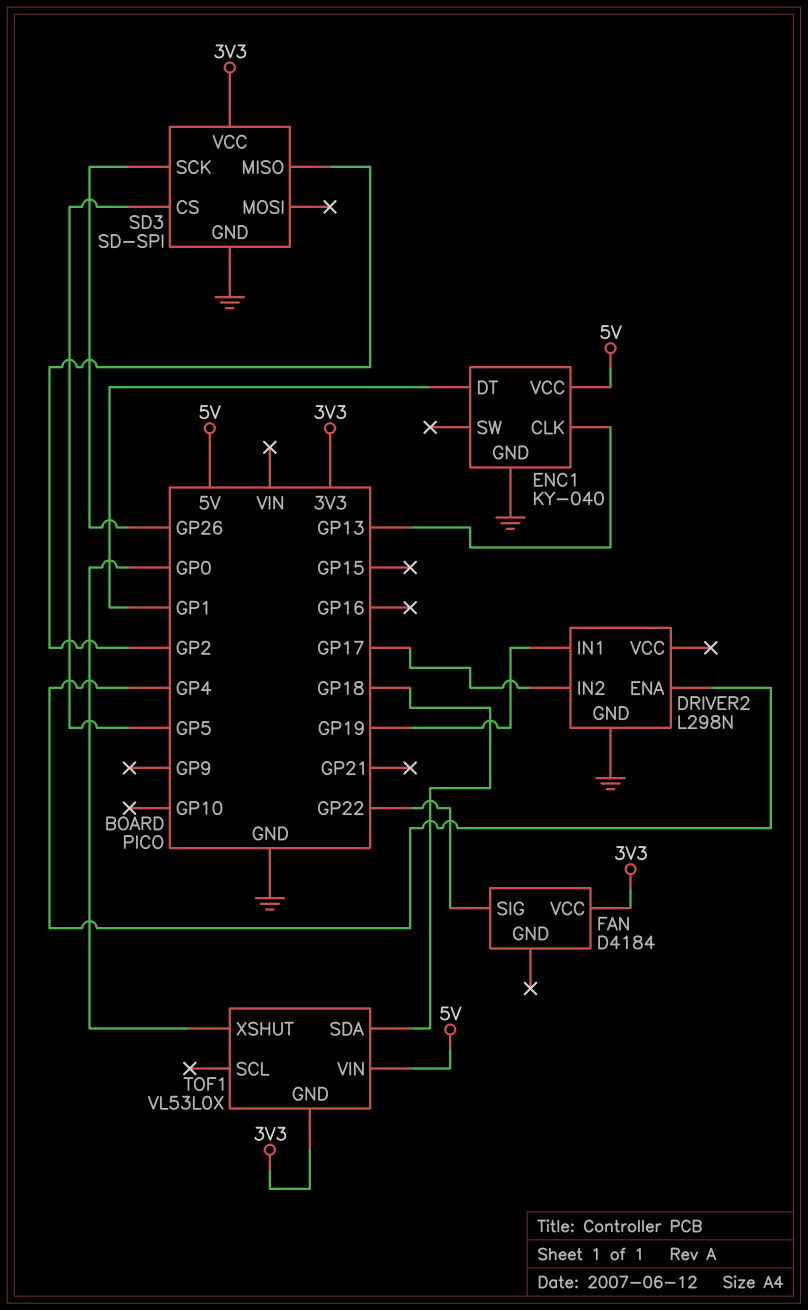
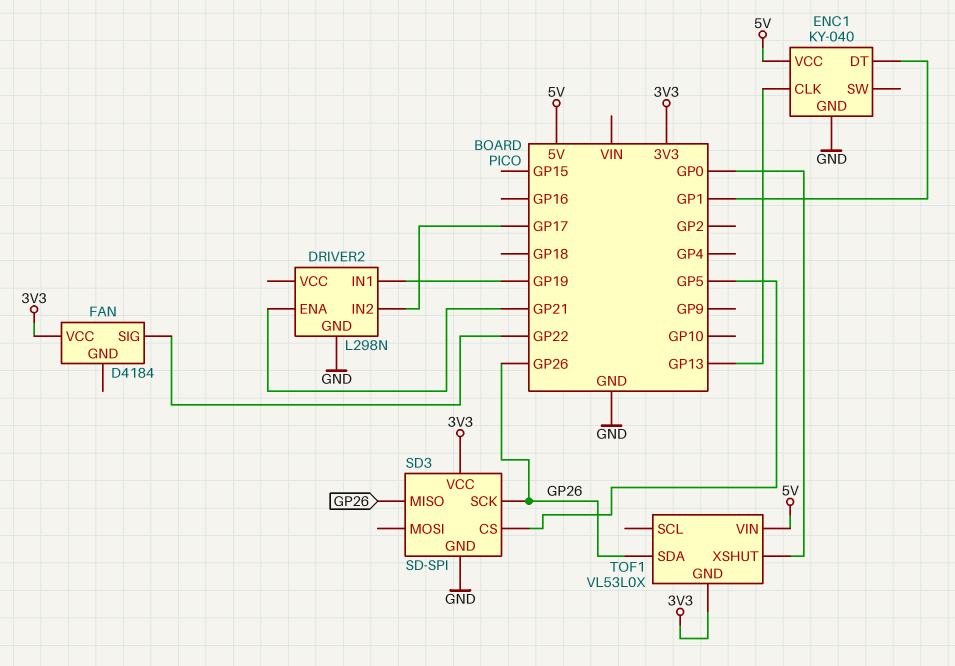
DRIVER2 pin ENA: GP4 -> GP21
SD3 pin MISO: GP2 -> GP26
TOF1 pin SDA: GP18 -> GP26

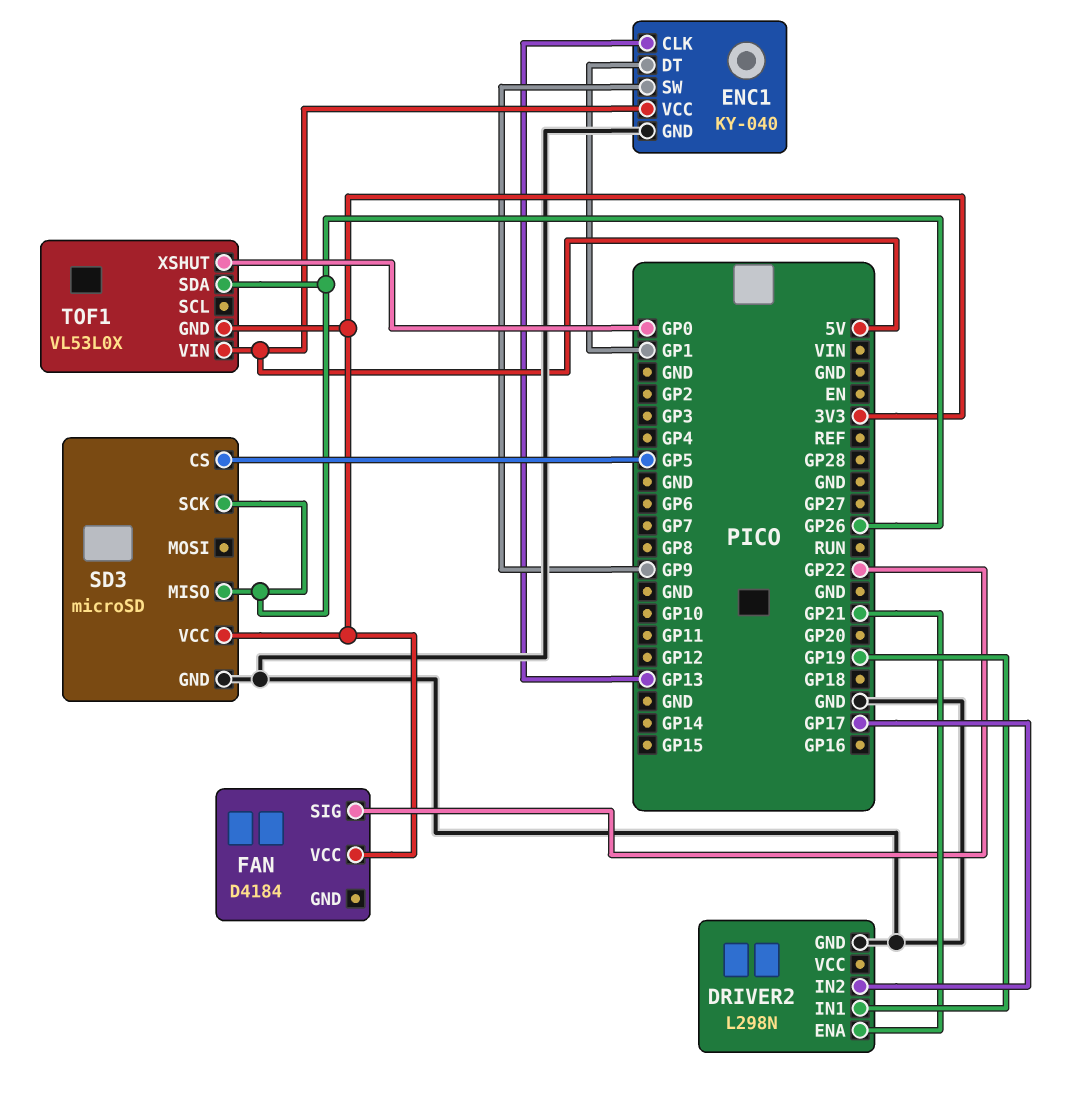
ENC1 pin SW: none -> GP9
SD3: SD-SPI -> microSD

